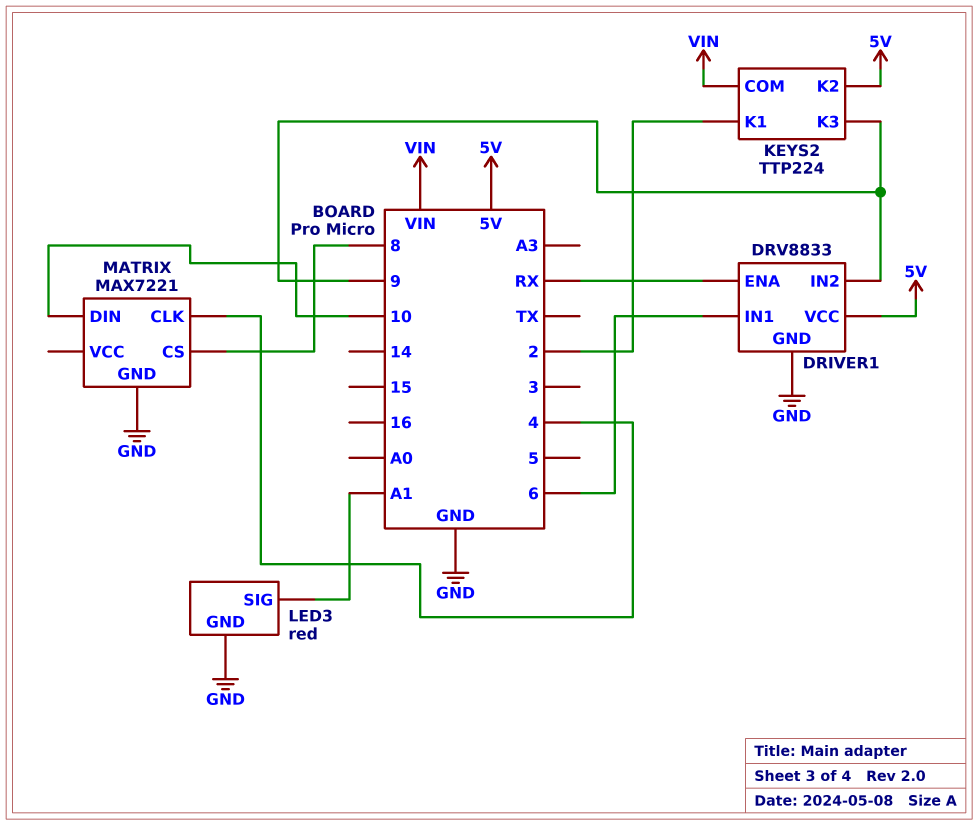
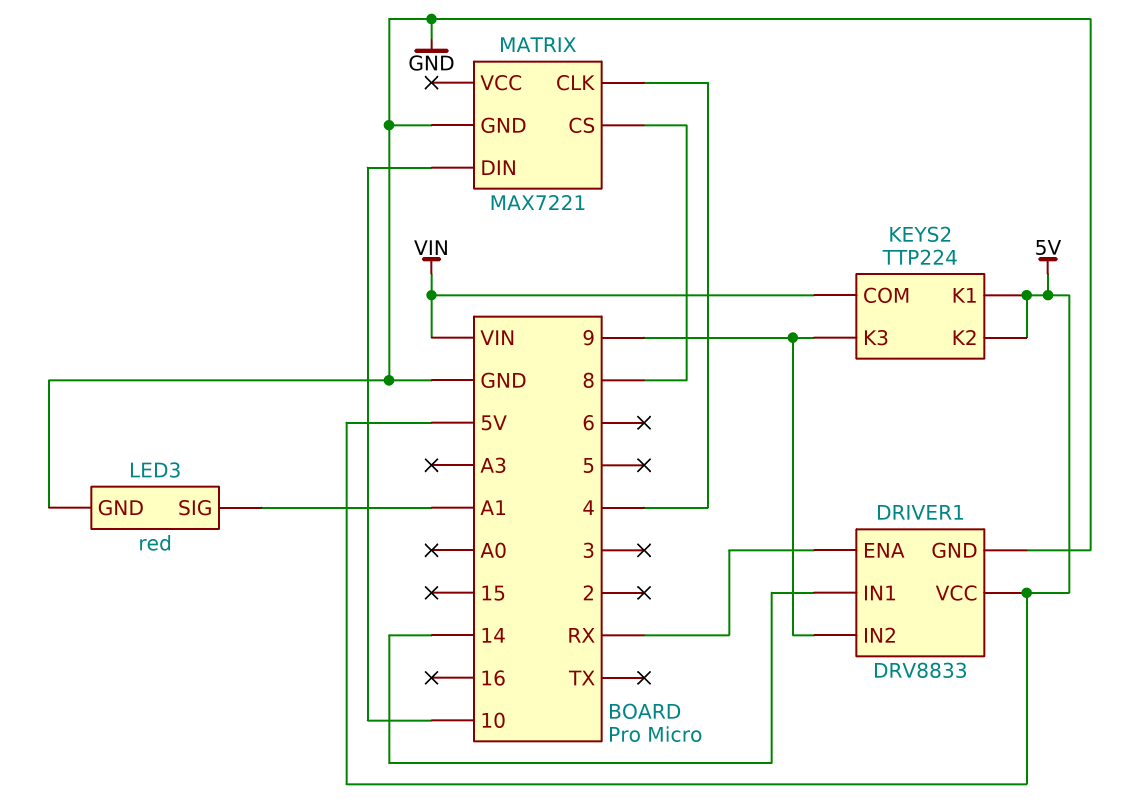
DRIVER1 pin IN1: 6 -> 14
KEYS2 pin K1: 2 -> 5V

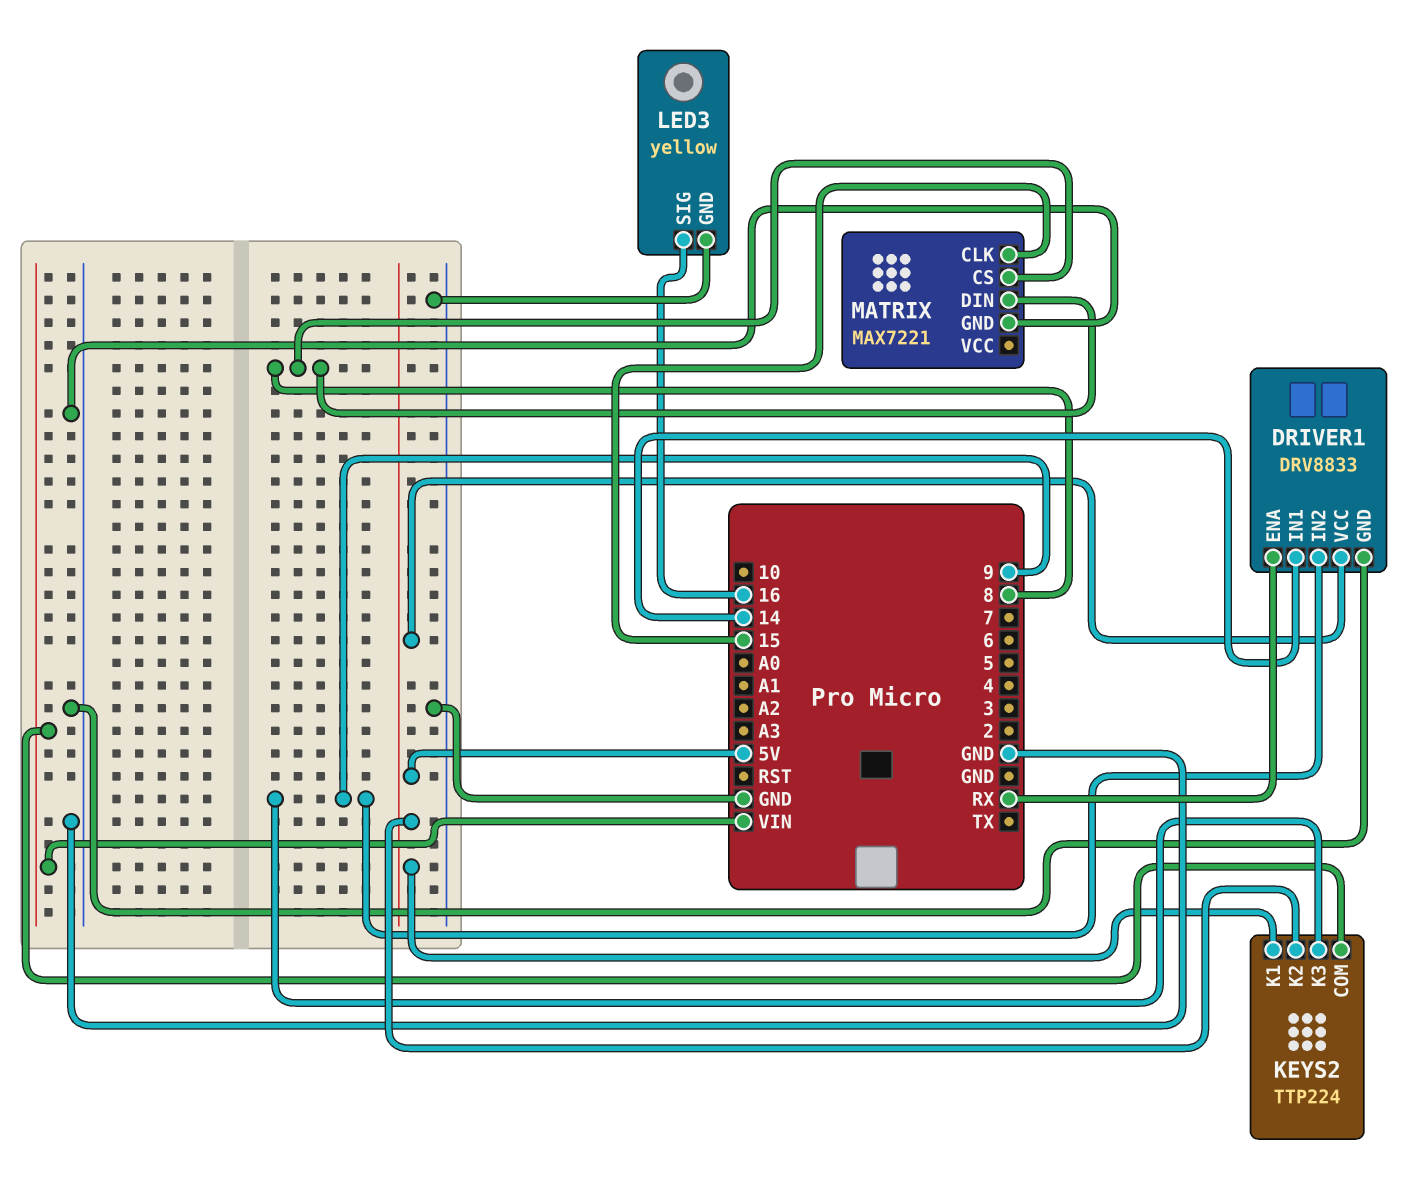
LED3: red -> yellow
LED3 pin SIG: A1 -> 16
MATRIX pin CLK: 4 -> 15
MATRIX pin DIN: 10 -> 8

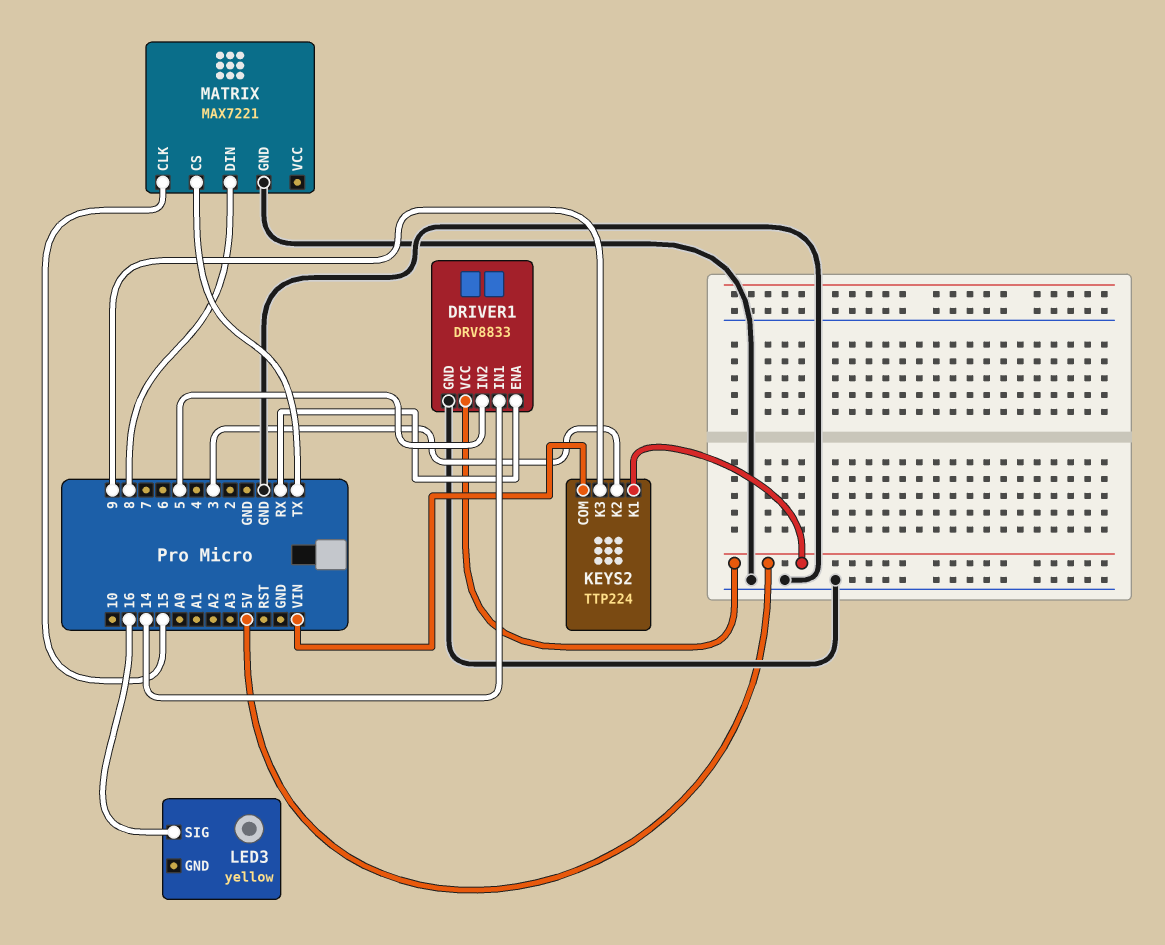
DRIVER1 pin IN2: 9 -> 5
KEYS2 pin K2: 5V -> 3
LED3 pin GND: GND -> none
MATRIX pin CS: 8 -> TX

